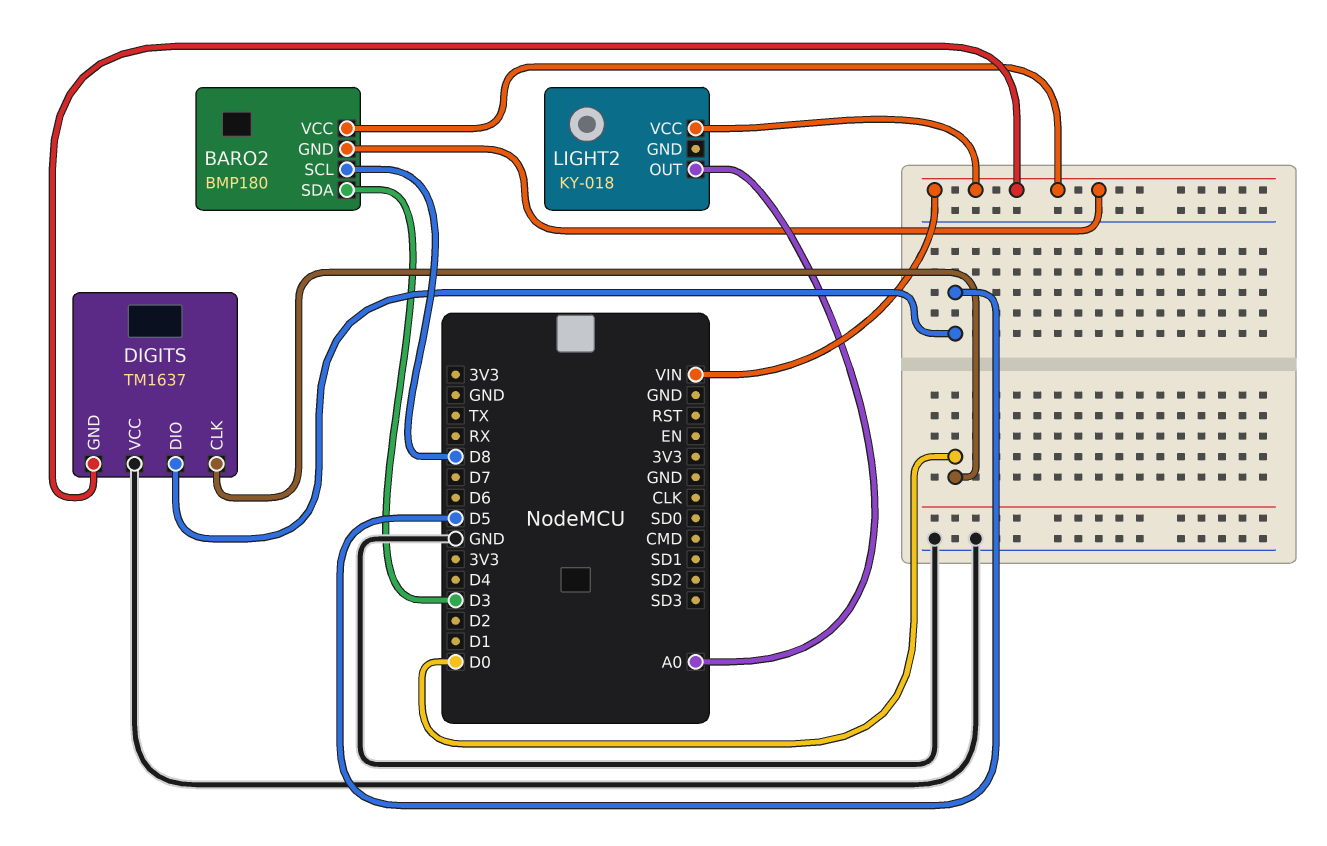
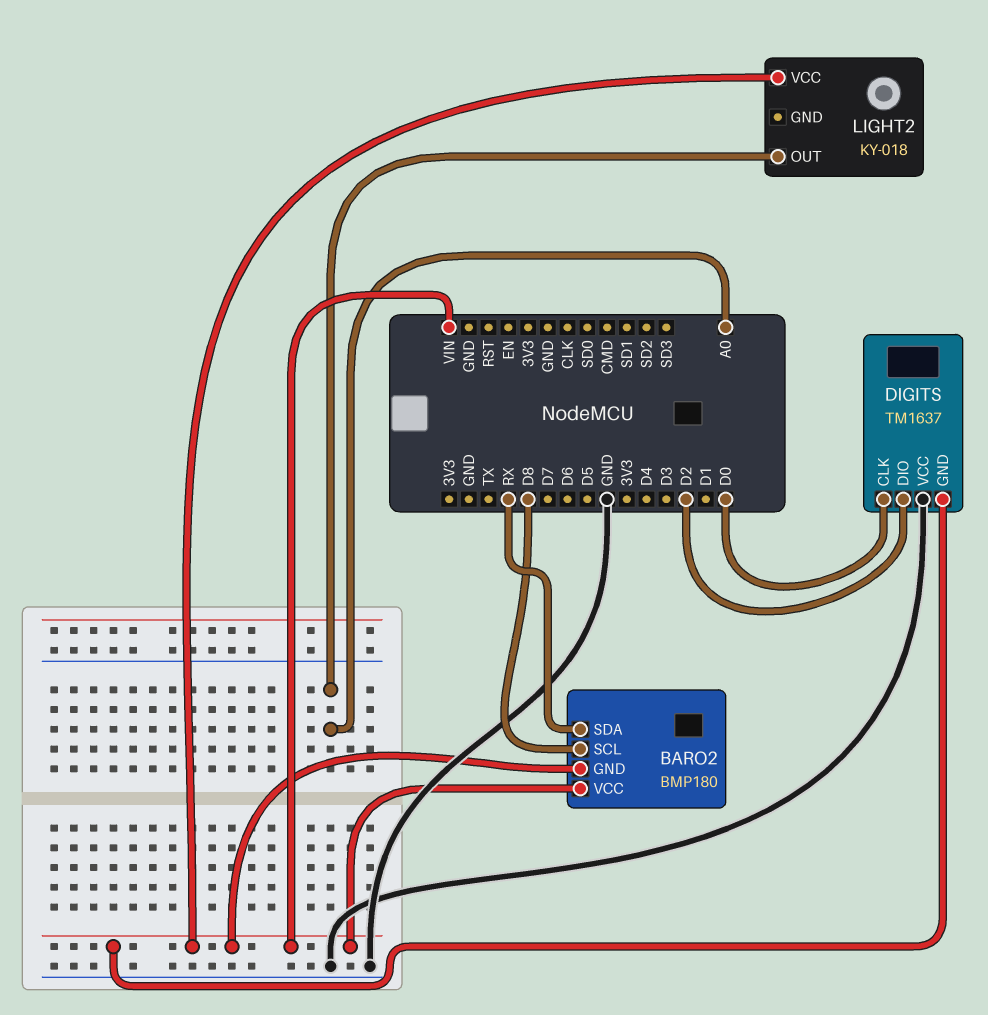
BARO2 pin SDA: D3 -> RX
DIGITS pin DIO: D5 -> D2

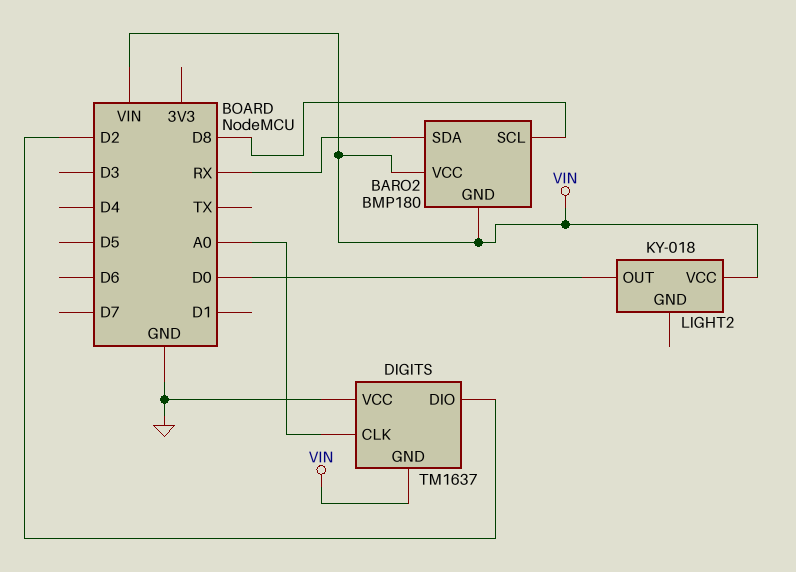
DIGITS pin CLK: D0 -> A0
LIGHT2 pin OUT: A0 -> D0

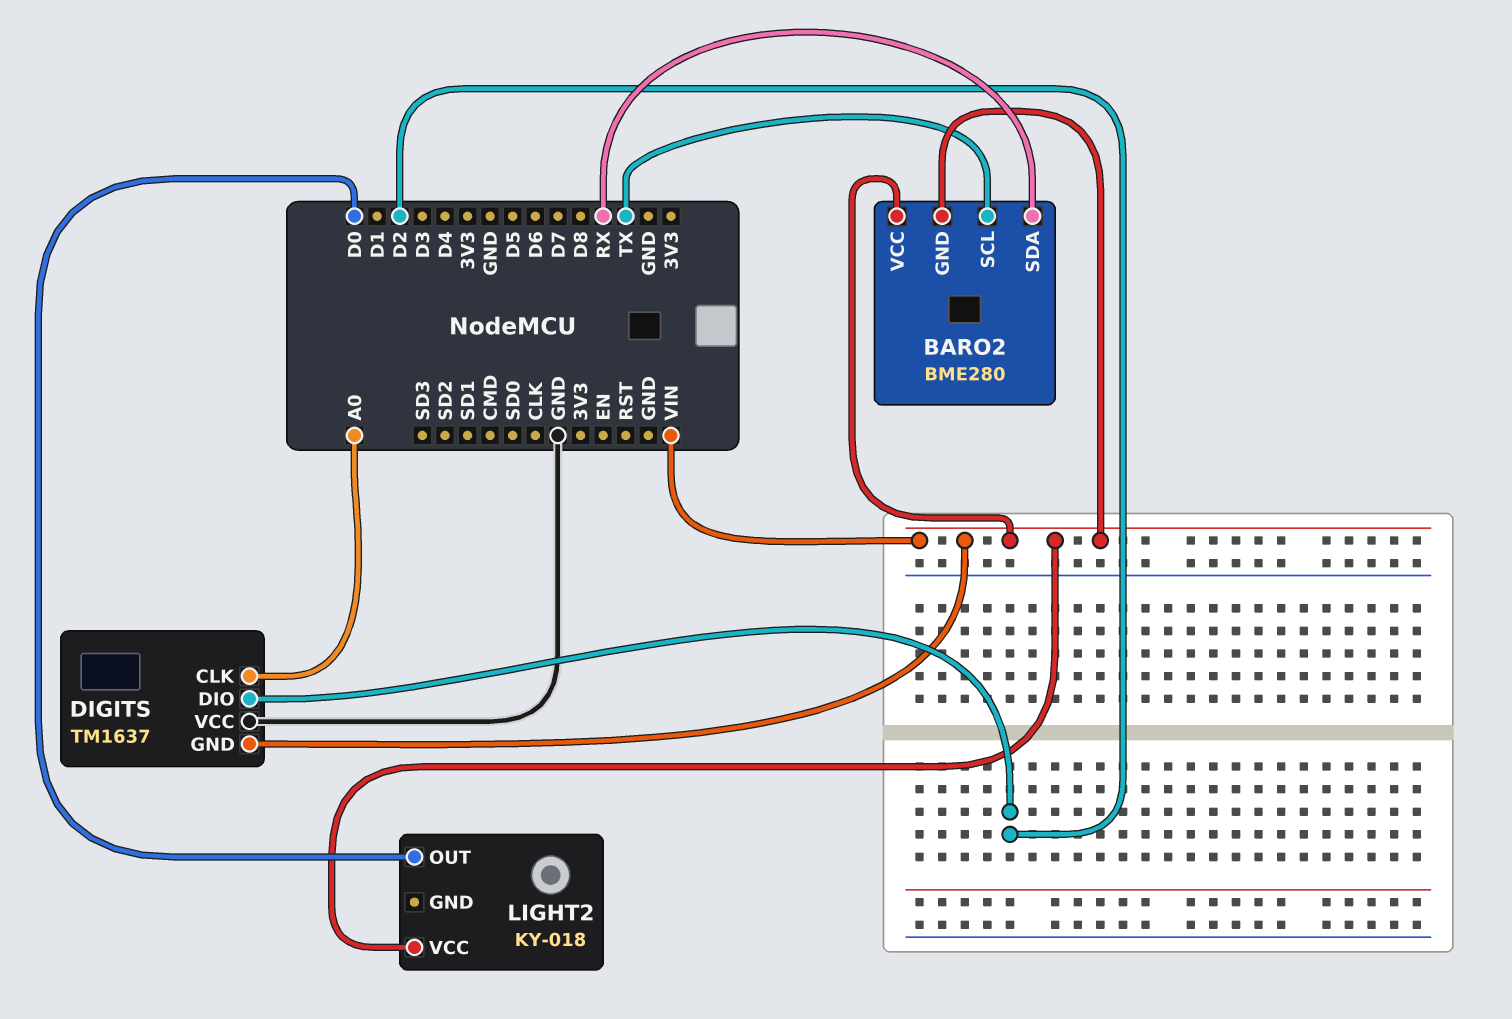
BARO2: BMP180 -> BME280
BARO2 pin SCL: D8 -> TX

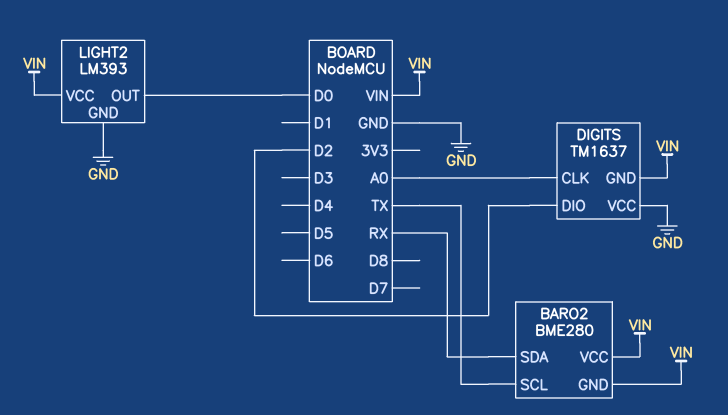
LIGHT2: KY-018 -> LM393
LIGHT2 pin GND: none -> GND

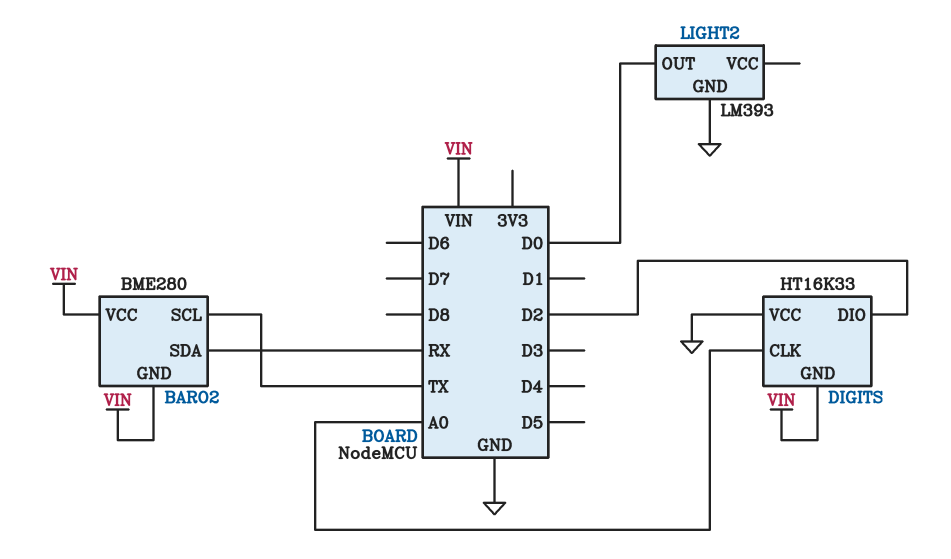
DIGITS: TM1637 -> HT16K33
LIGHT2 pin VCC: VIN -> none

